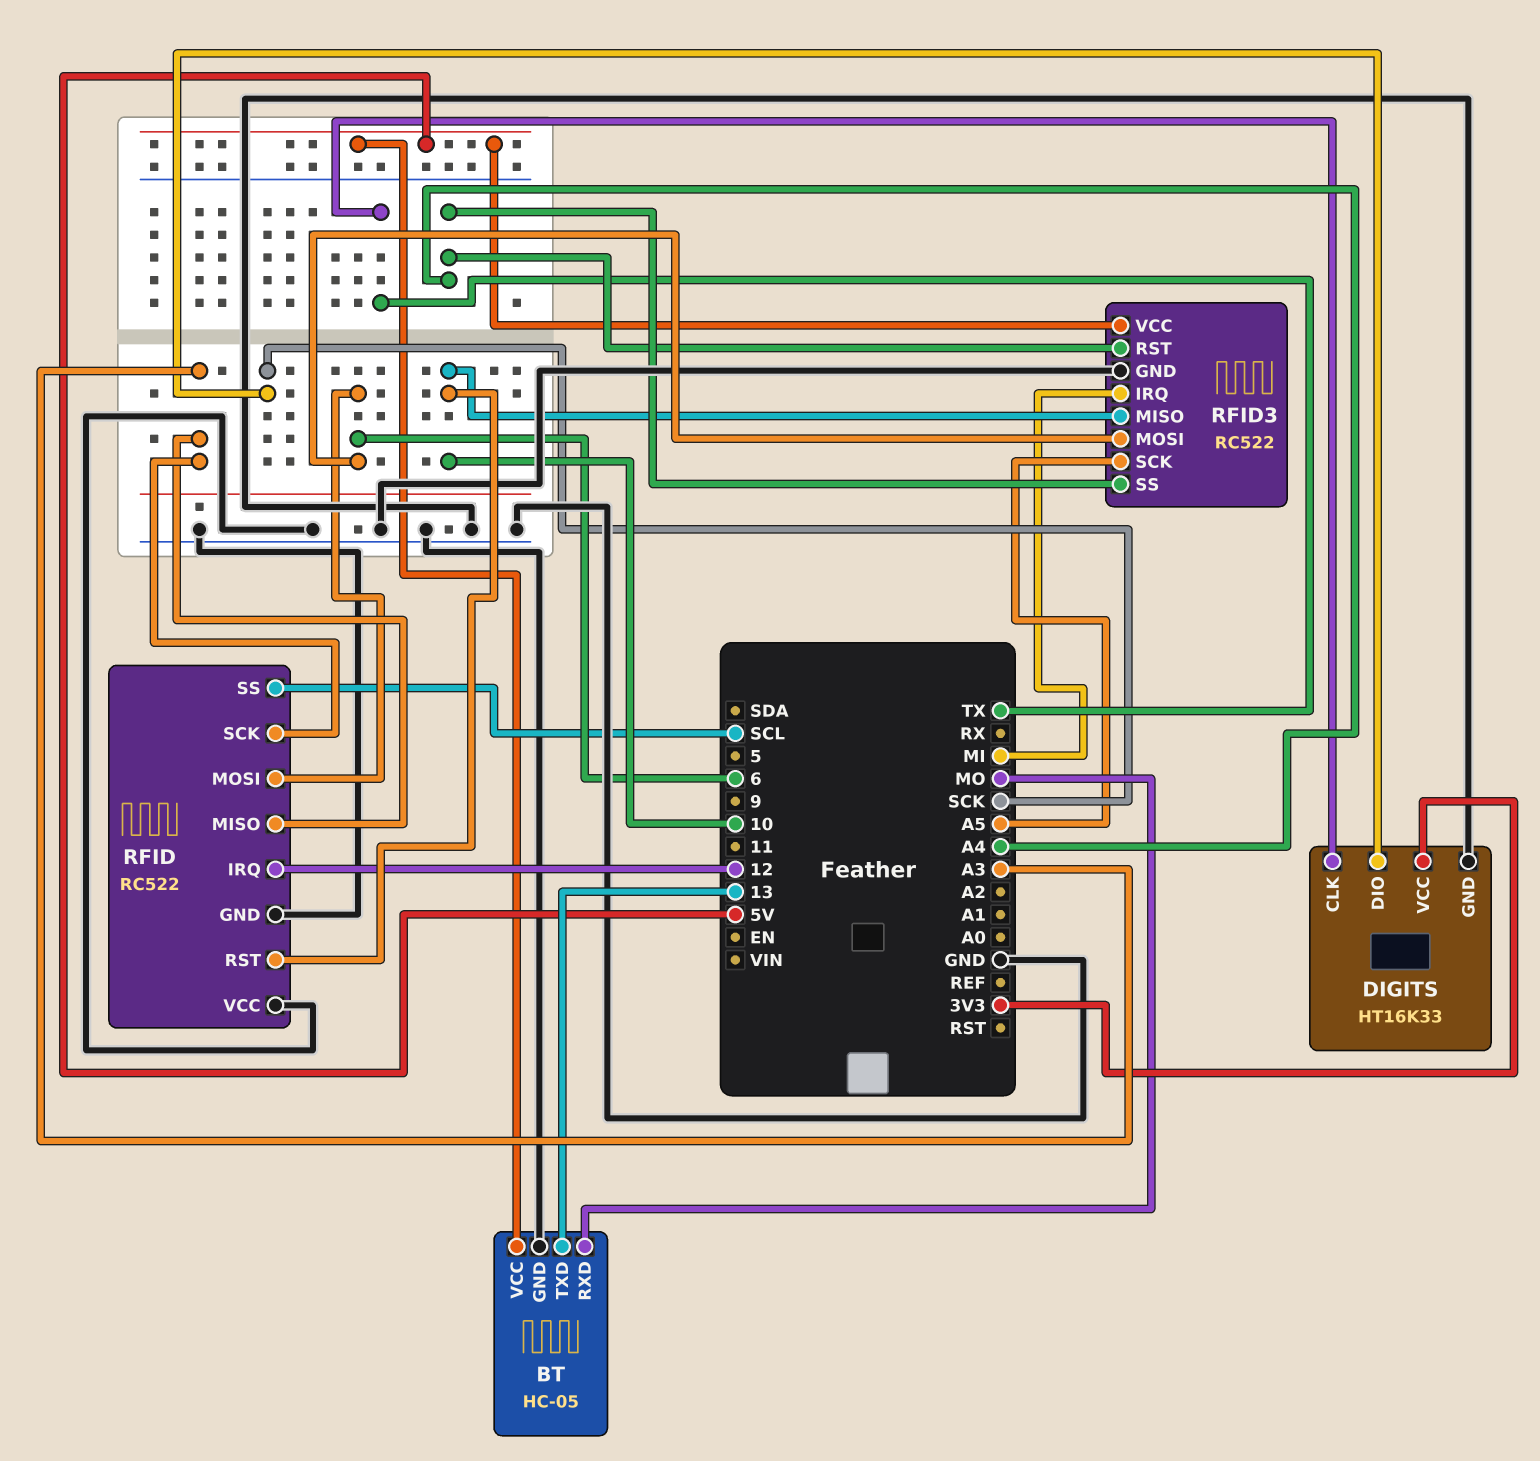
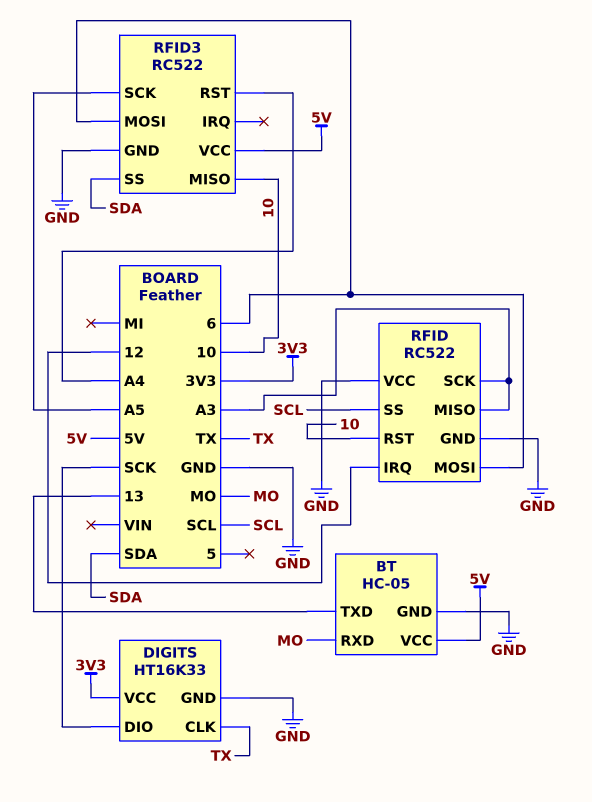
RFID3 pin IRQ: MI -> none
RFID3 pin SS: A4 -> SDA

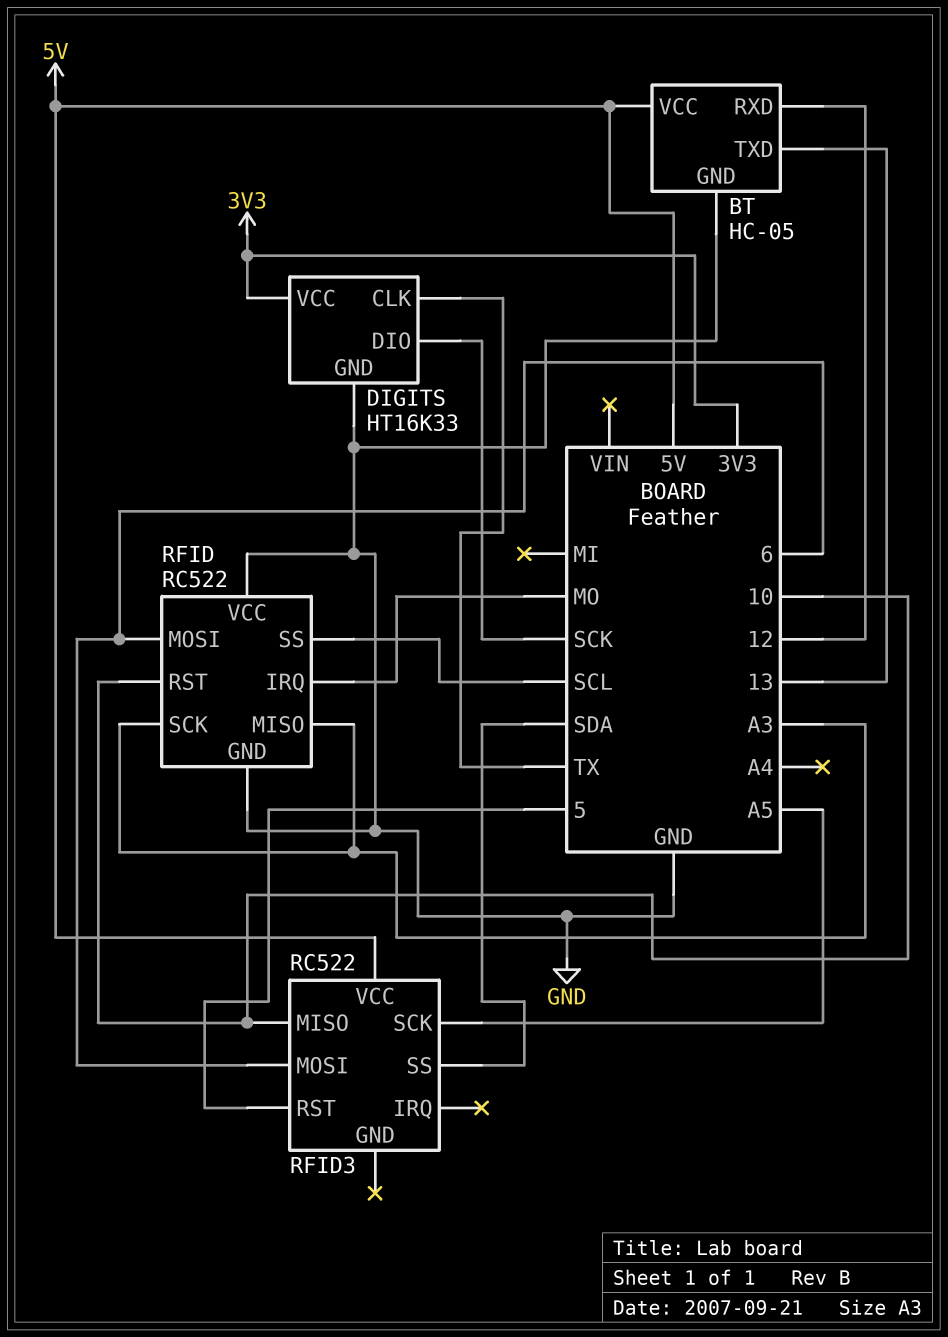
BT pin RXD: MO -> 12
RFID pin IRQ: 12 -> MO
RFID3 pin GND: GND -> none
RFID3 pin RST: A4 -> 5

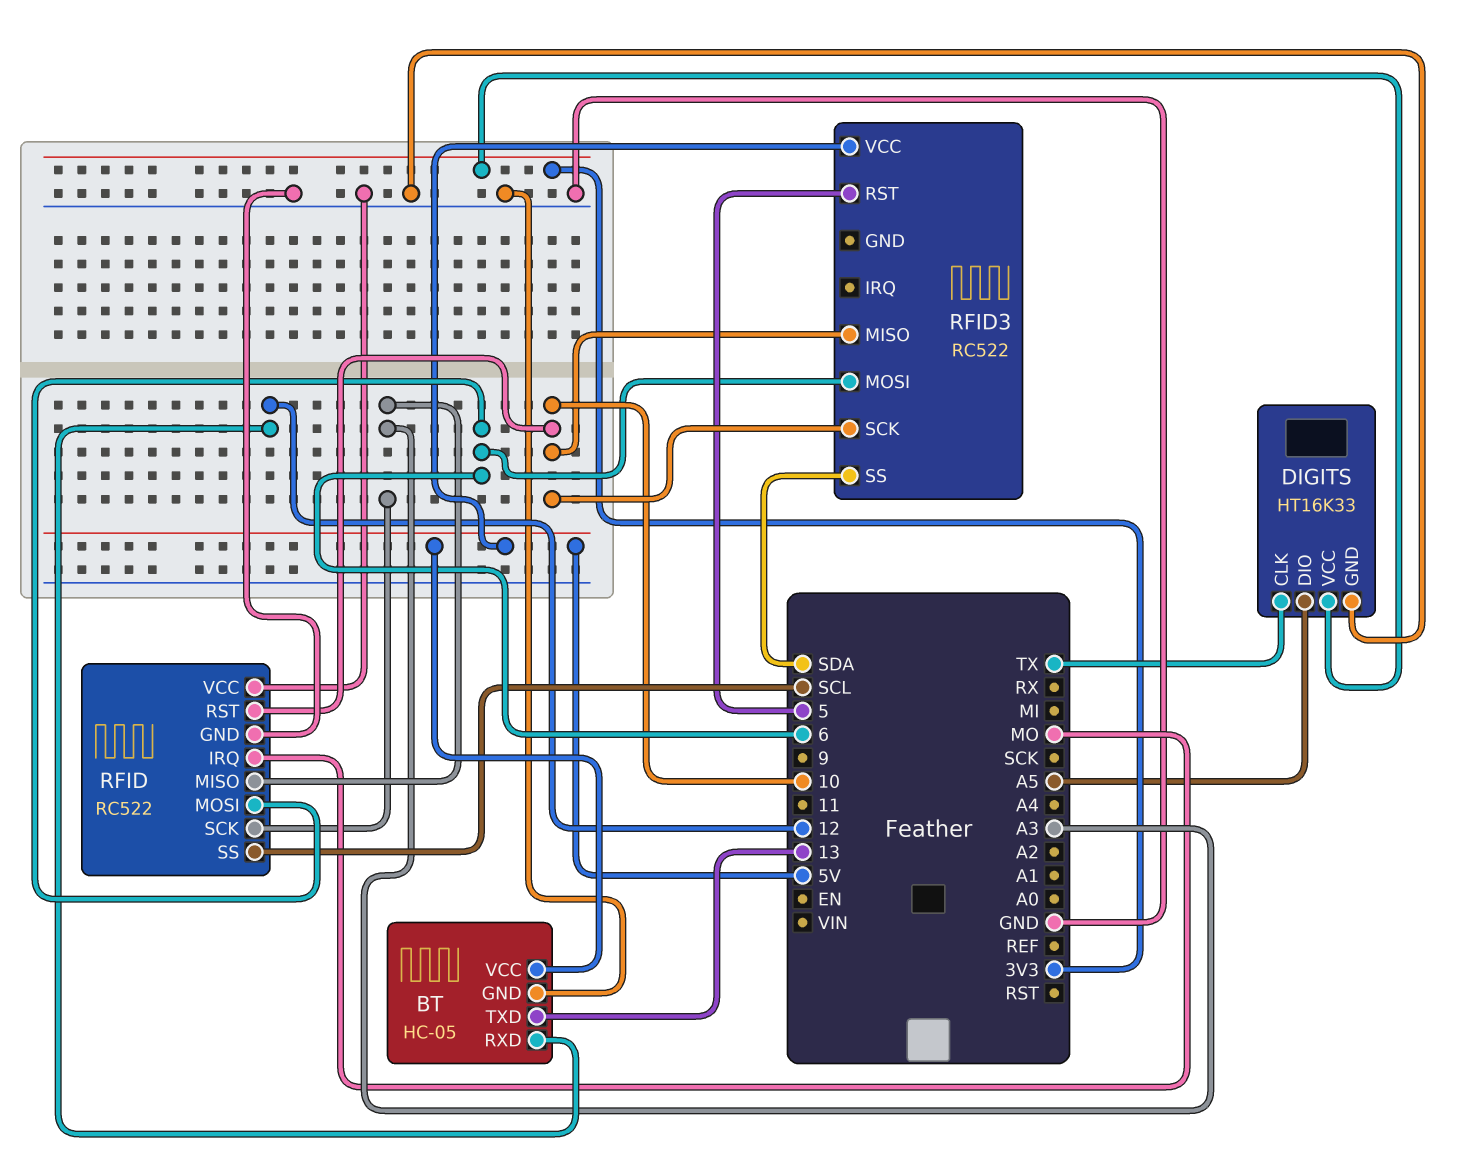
DIGITS pin DIO: SCK -> A5
RFID3 pin SCK: A5 -> 10

